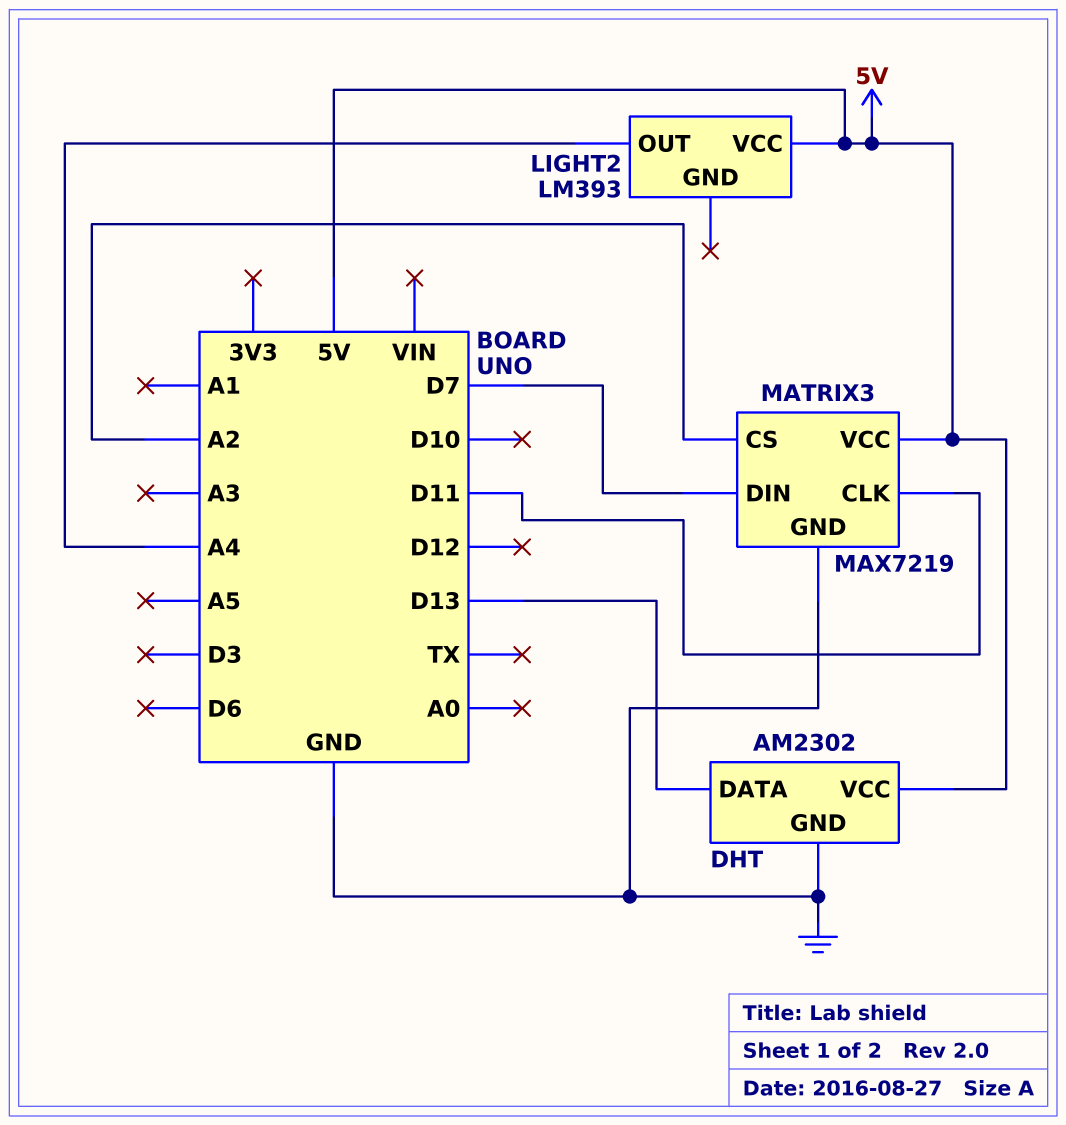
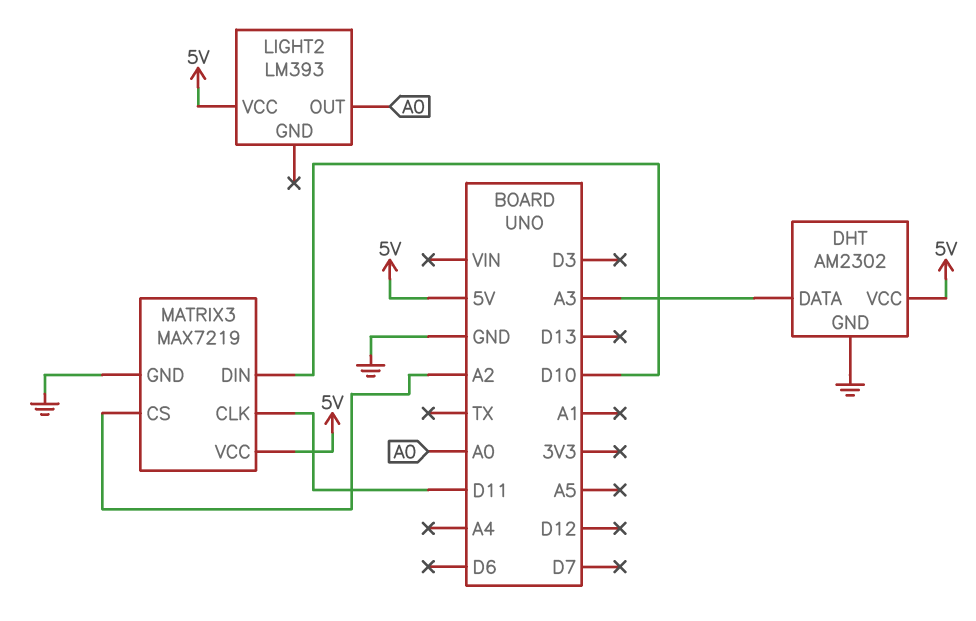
DHT pin DATA: D13 -> A3
LIGHT2 pin OUT: A4 -> A0
MATRIX3 pin DIN: D7 -> D10

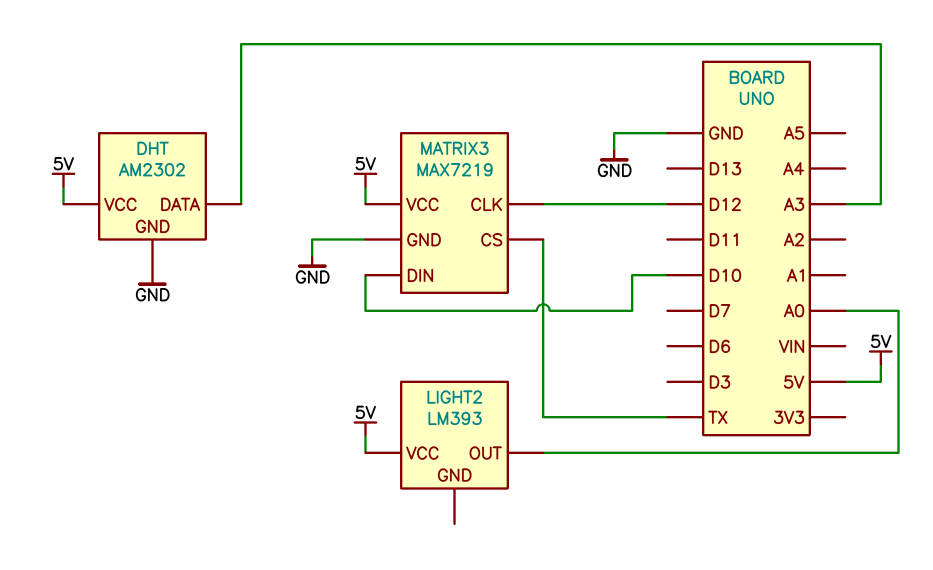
MATRIX3 pin CLK: D11 -> D12
MATRIX3 pin CS: A2 -> TX

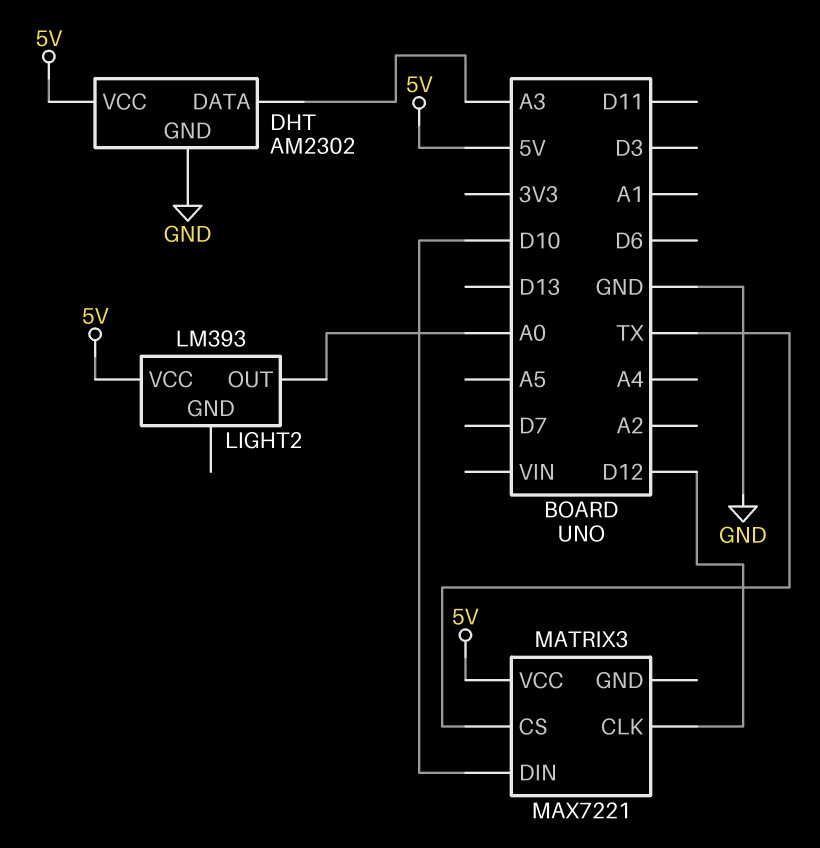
MATRIX3: MAX7219 -> MAX7221
MATRIX3 pin GND: GND -> none

